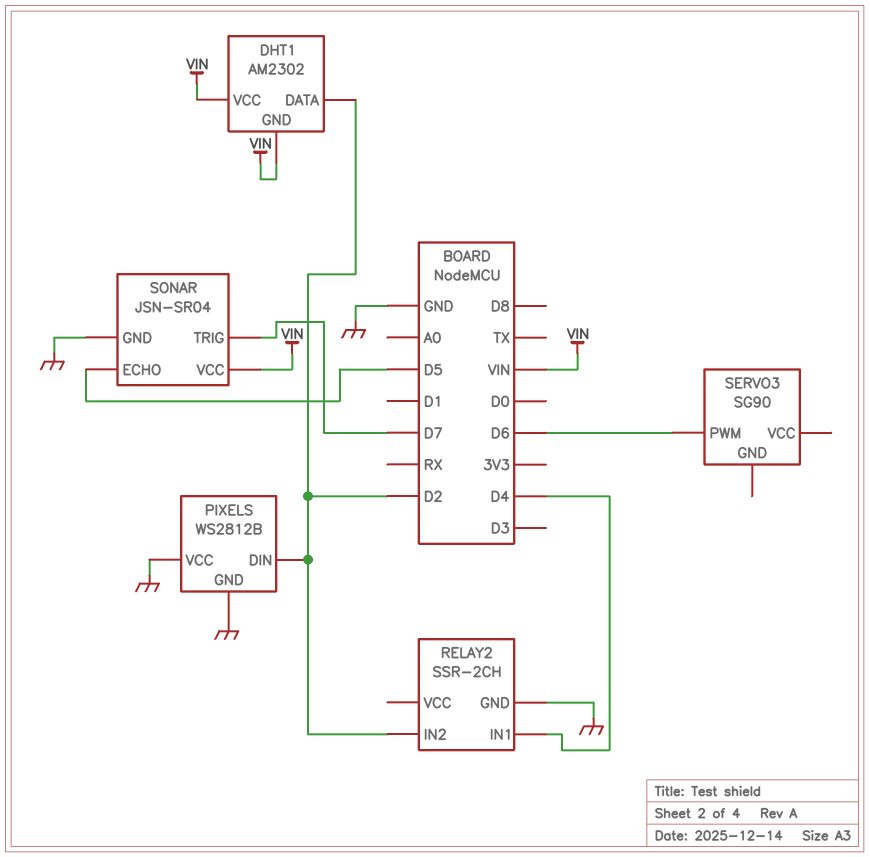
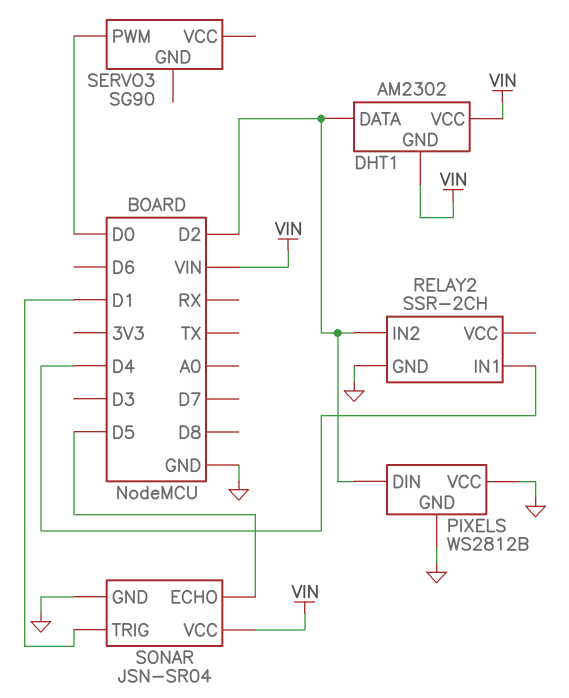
SERVO3 pin PWM: D6 -> D0
SONAR pin TRIG: D7 -> D1

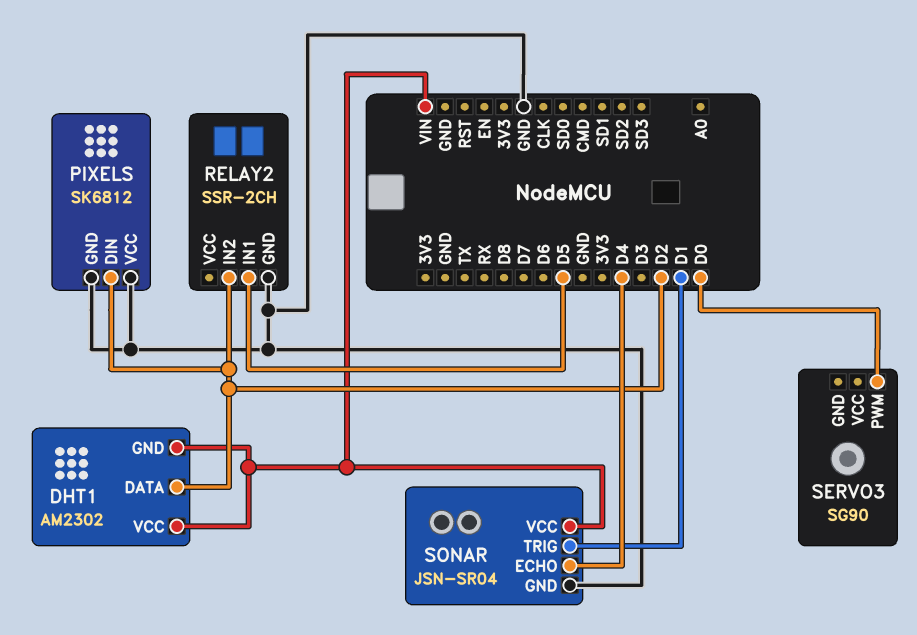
PIXELS: WS2812B -> SK6812
RELAY2 pin IN1: D4 -> D5
SONAR pin ECHO: D5 -> D4

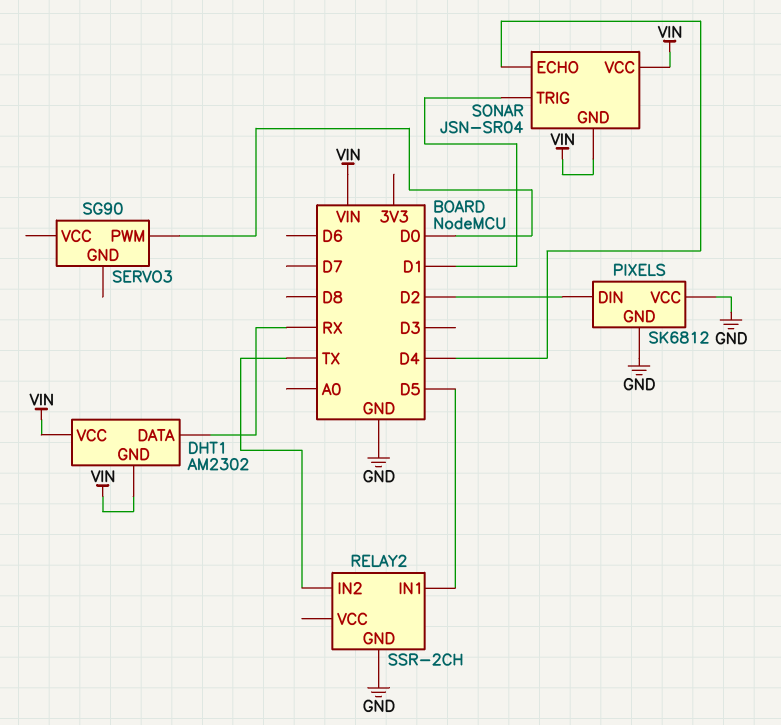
DHT1 pin DATA: D2 -> RX
RELAY2 pin IN2: D2 -> TX
SONAR pin GND: GND -> VIN

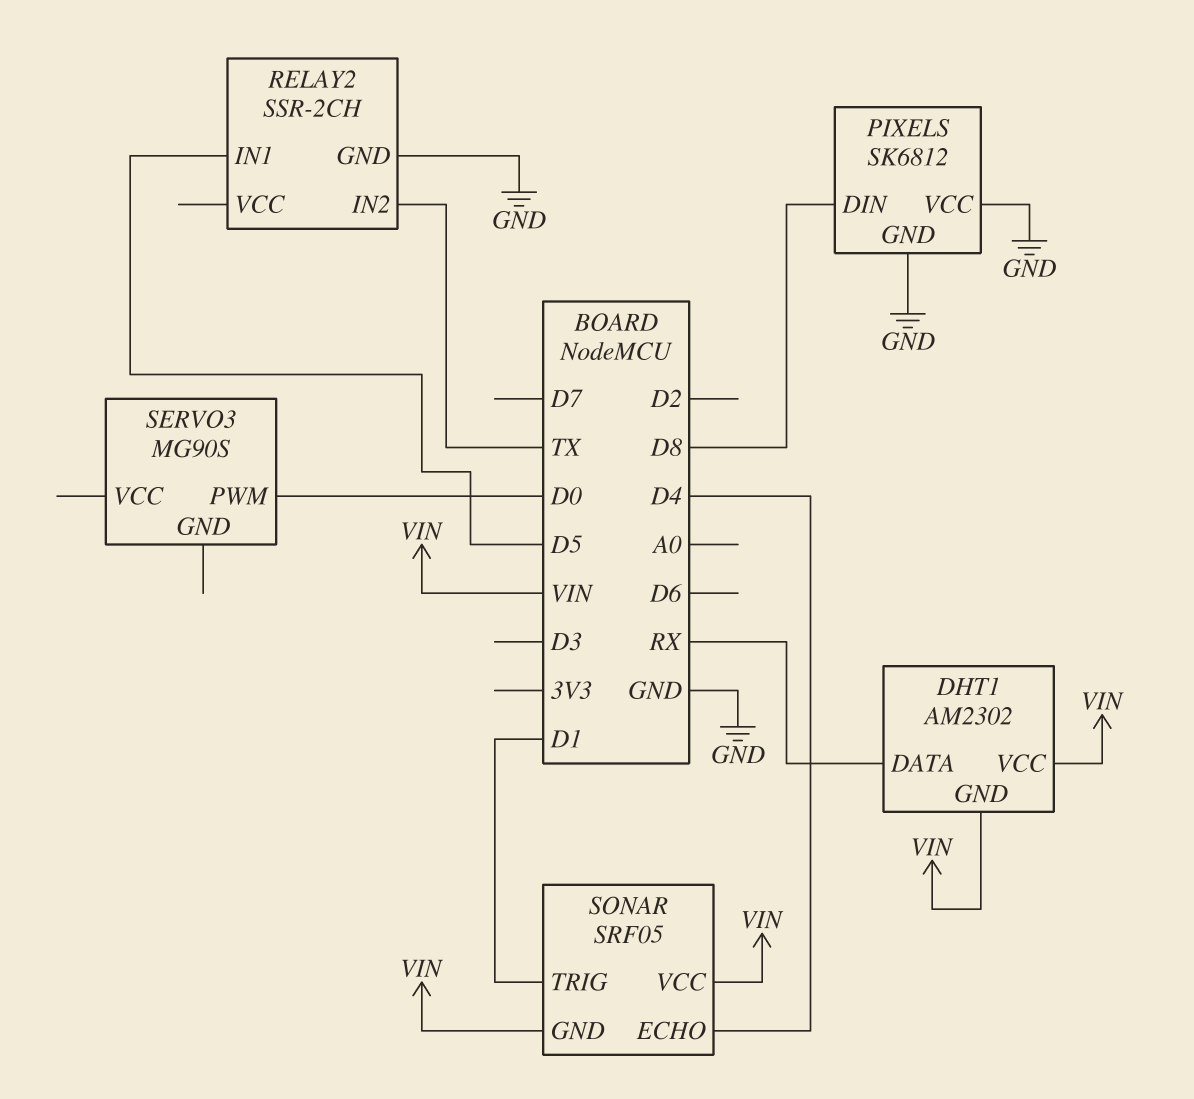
PIXELS pin DIN: D2 -> D8
SERVO3: SG90 -> MG90S
SONAR: JSN-SR04 -> SRF05

